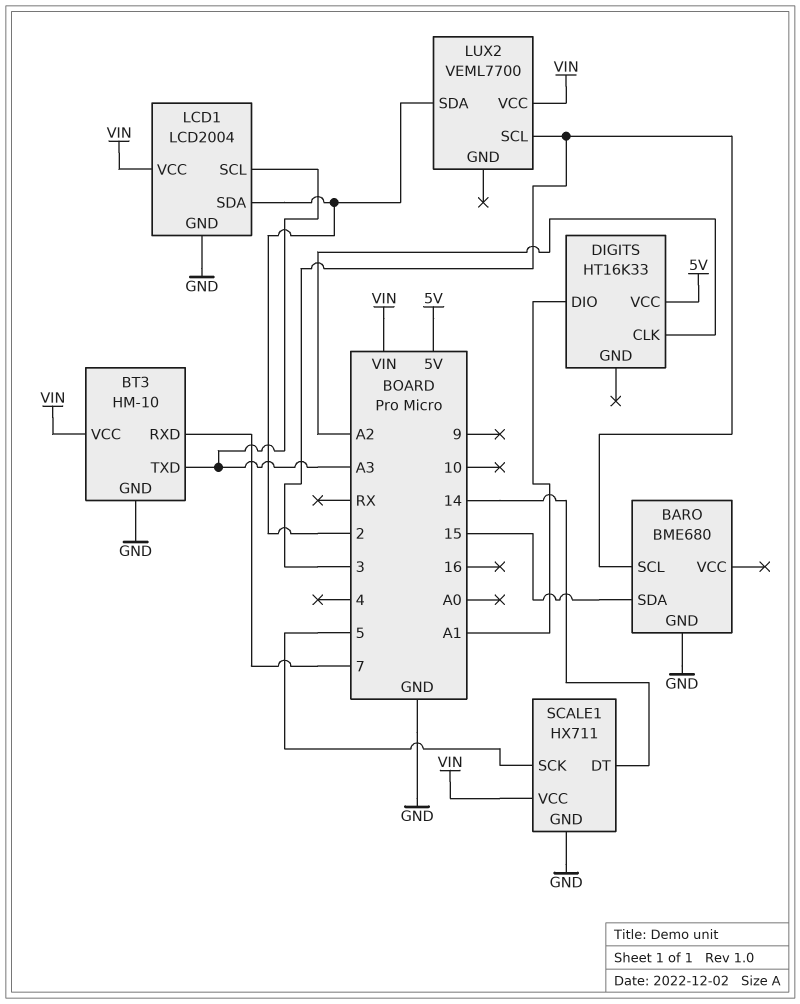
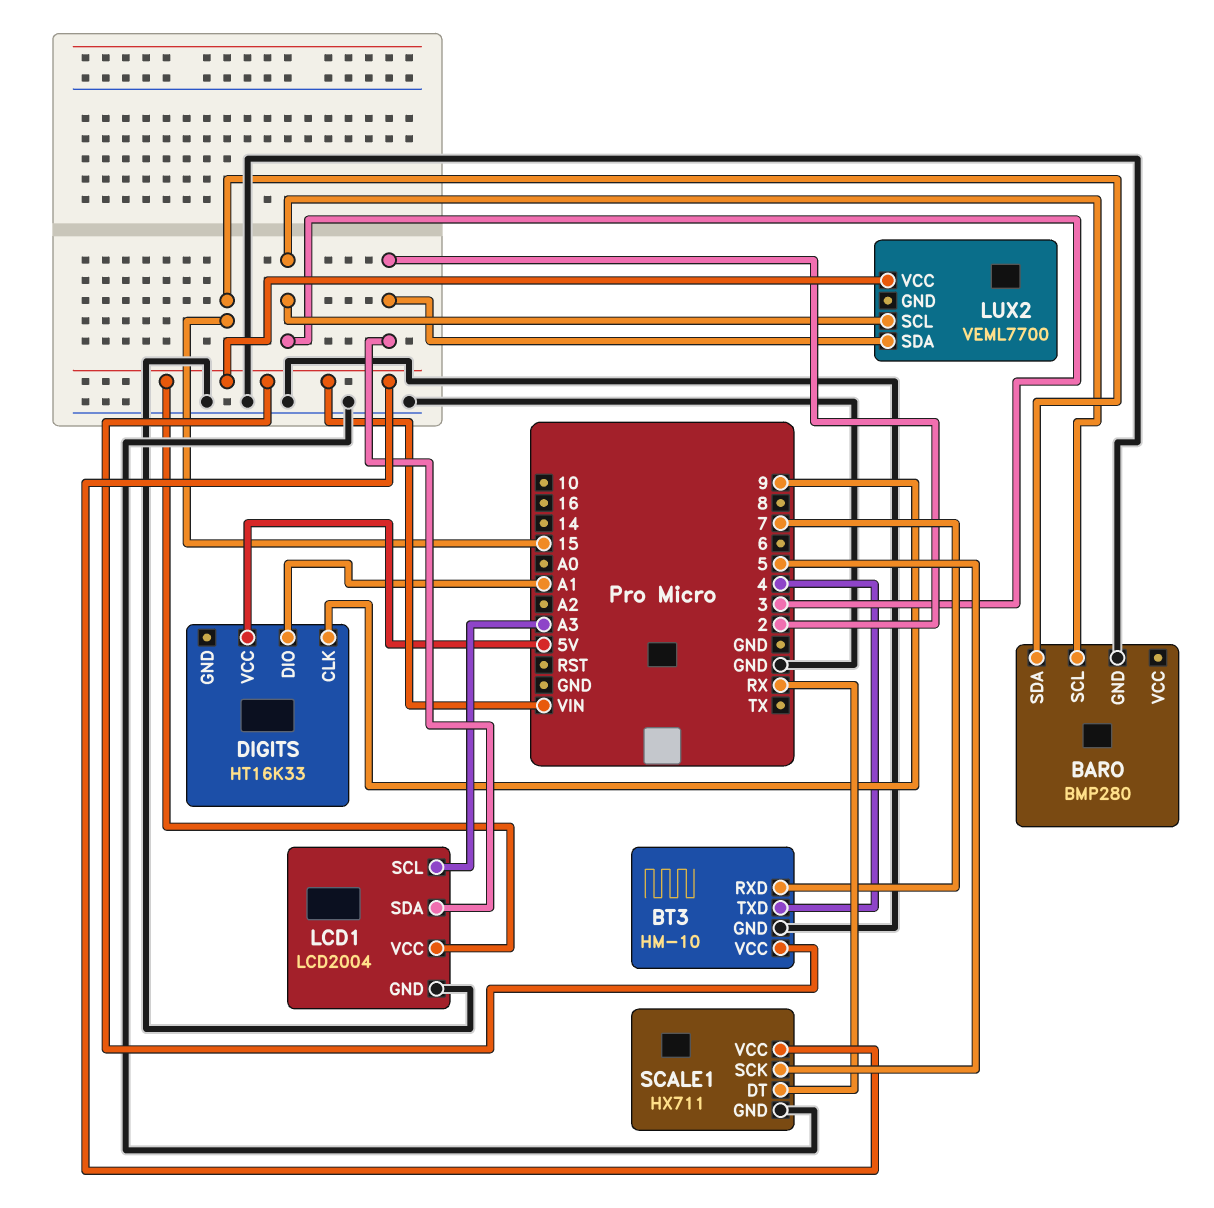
BARO: BME680 -> BMP280
BT3 pin TXD: A3 -> 4
DIGITS pin CLK: A2 -> 9
SCALE1 pin DT: 14 -> RX

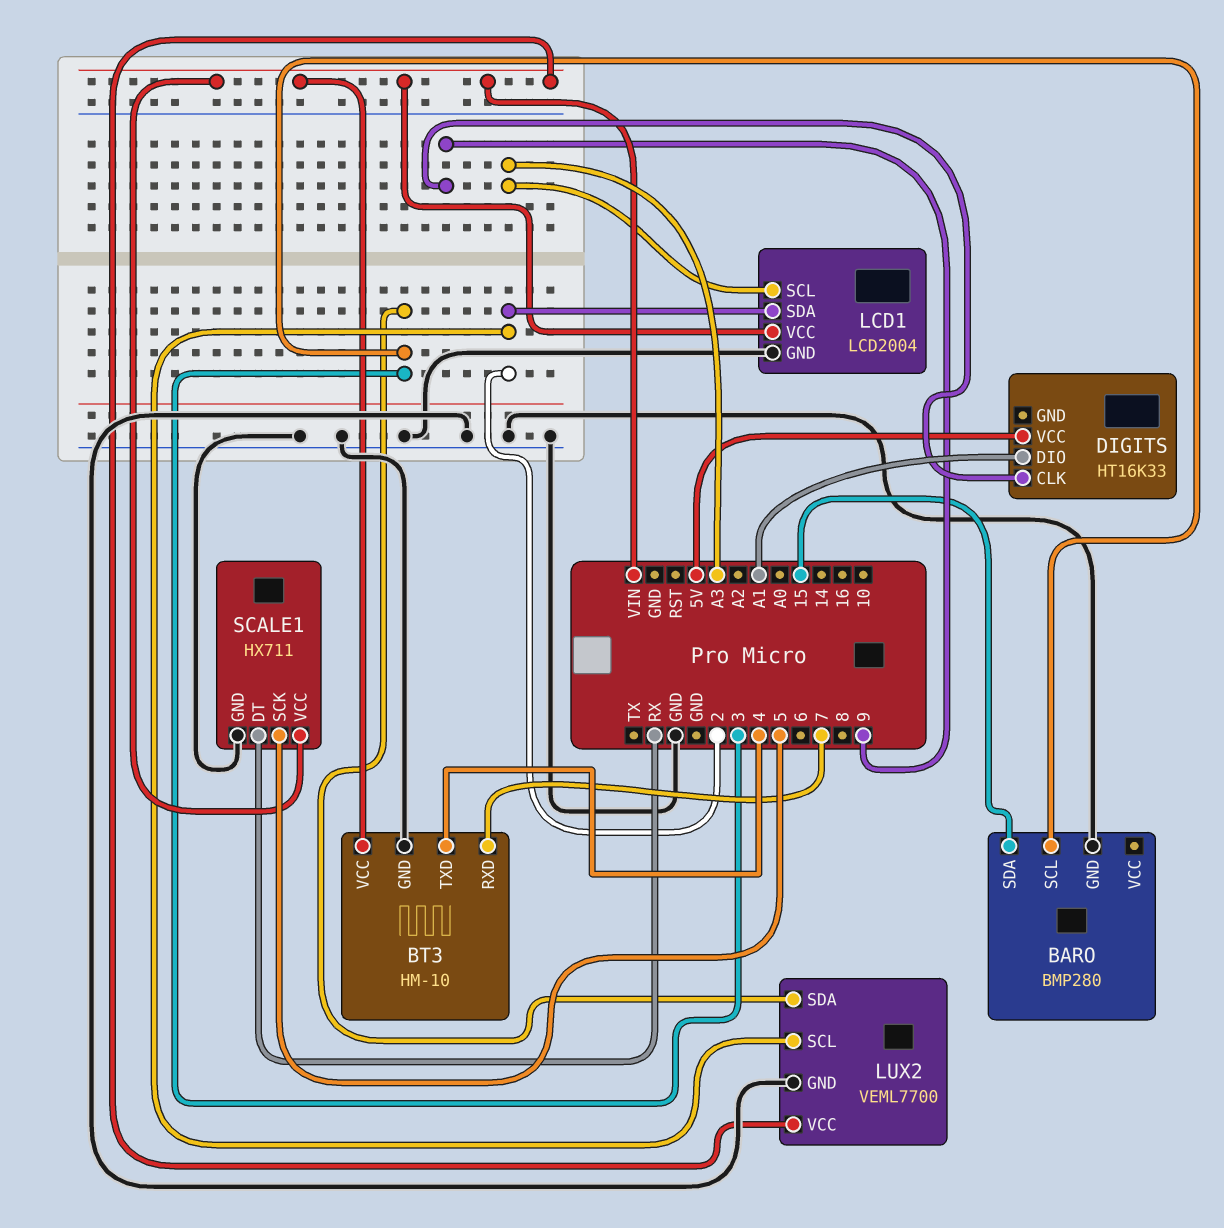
LUX2 pin GND: none -> GND
LUX2 pin SCL: 3 -> 2
LUX2 pin SDA: 2 -> 3

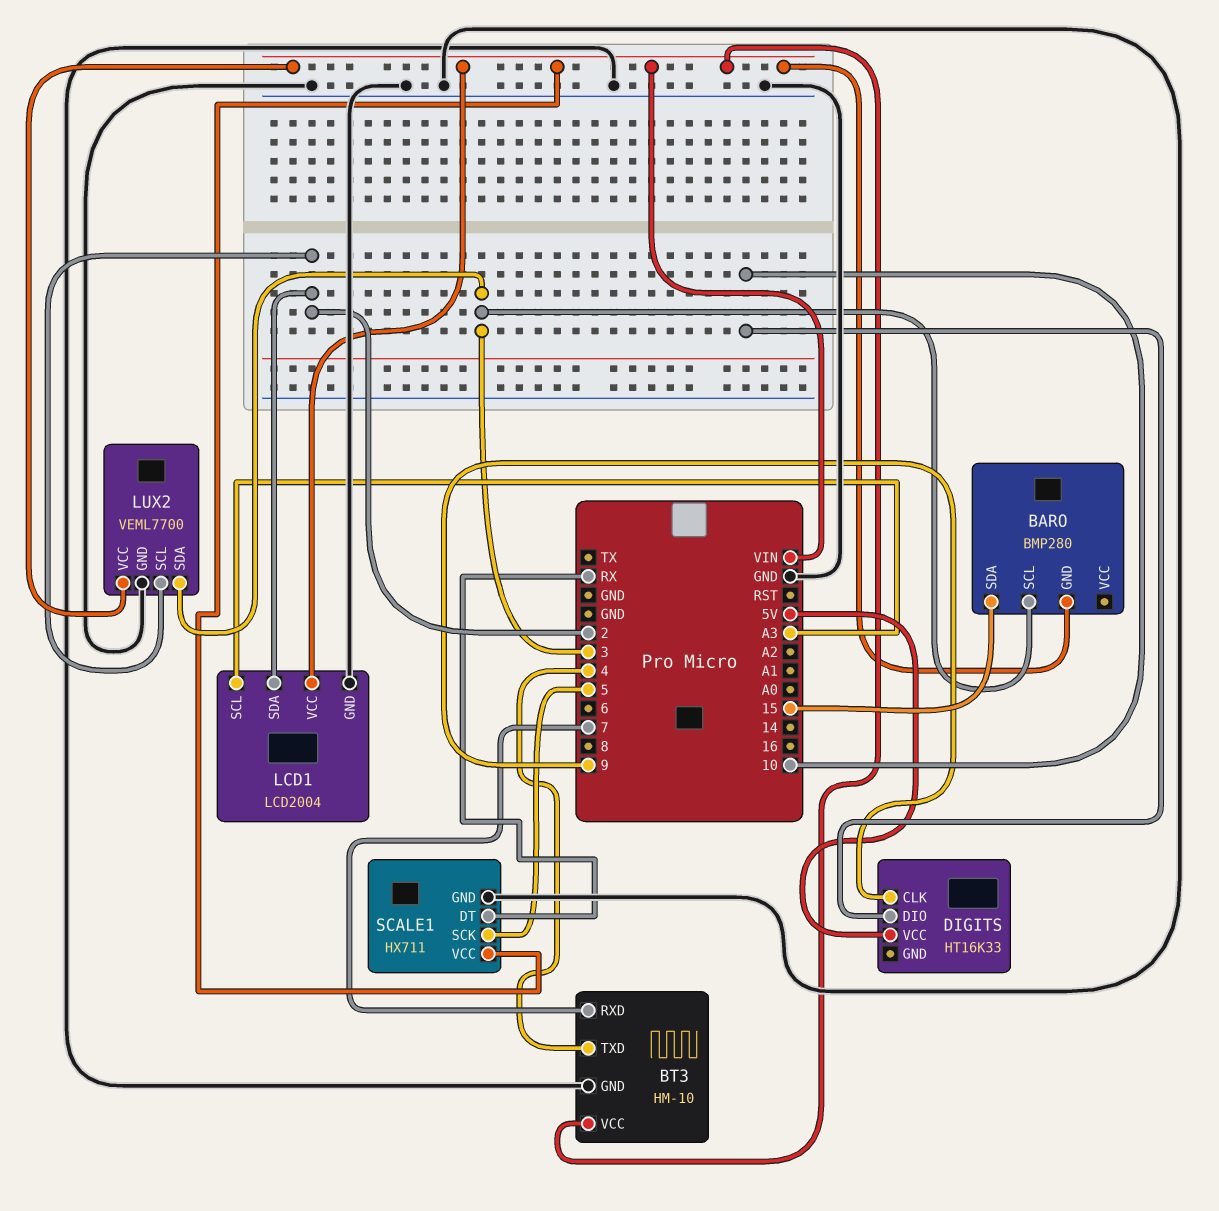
BARO pin GND: GND -> VIN
DIGITS pin DIO: A1 -> 10

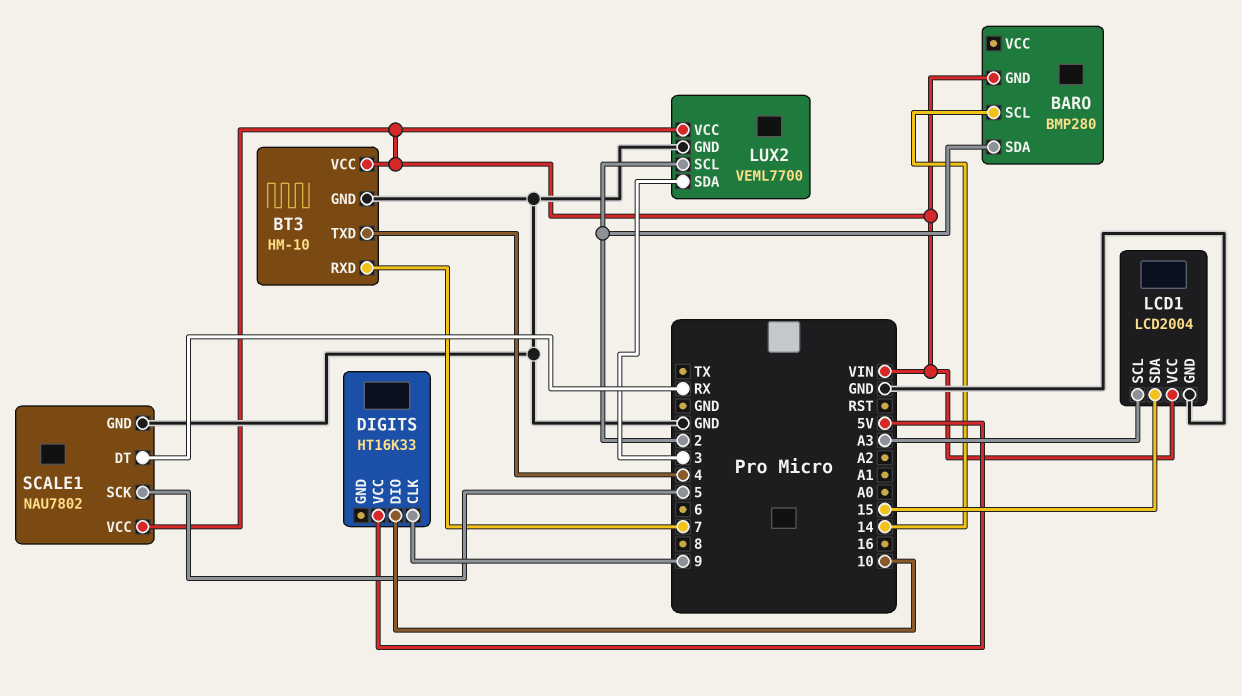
BARO pin SCL: 3 -> 14
BARO pin SDA: 15 -> 2
LCD1 pin SDA: 2 -> 15
SCALE1: HX711 -> NAU7802

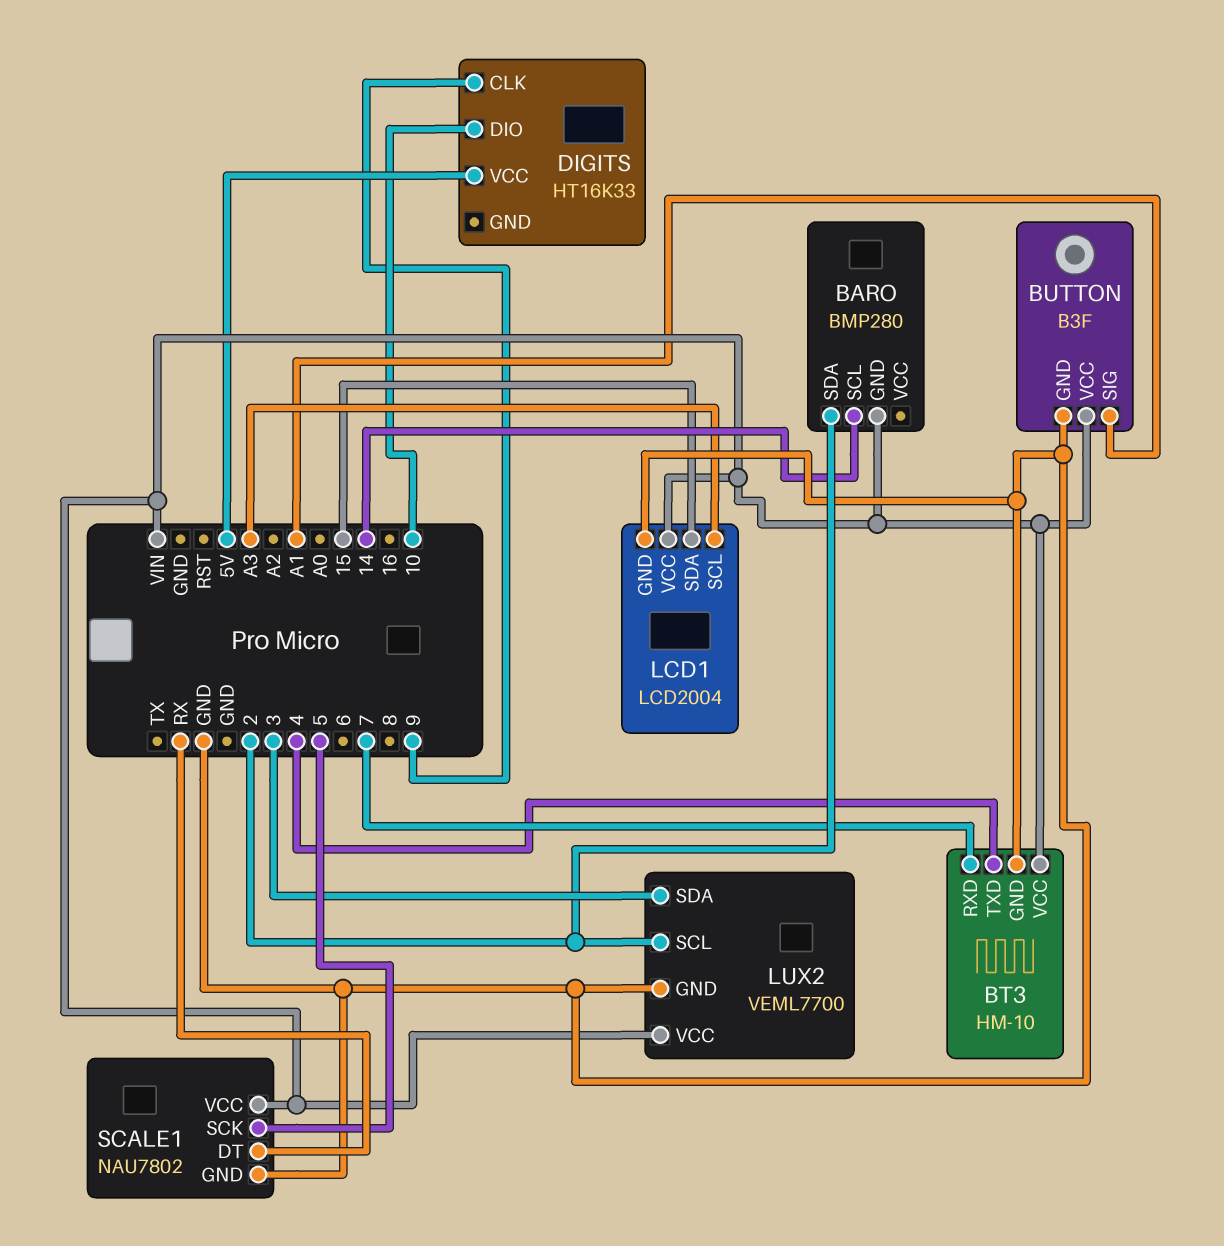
BUTTON: none -> B3F
BUTTON pin GND: none -> GND
BUTTON pin SIG: none -> A1
BUTTON pin VCC: none -> VIN

